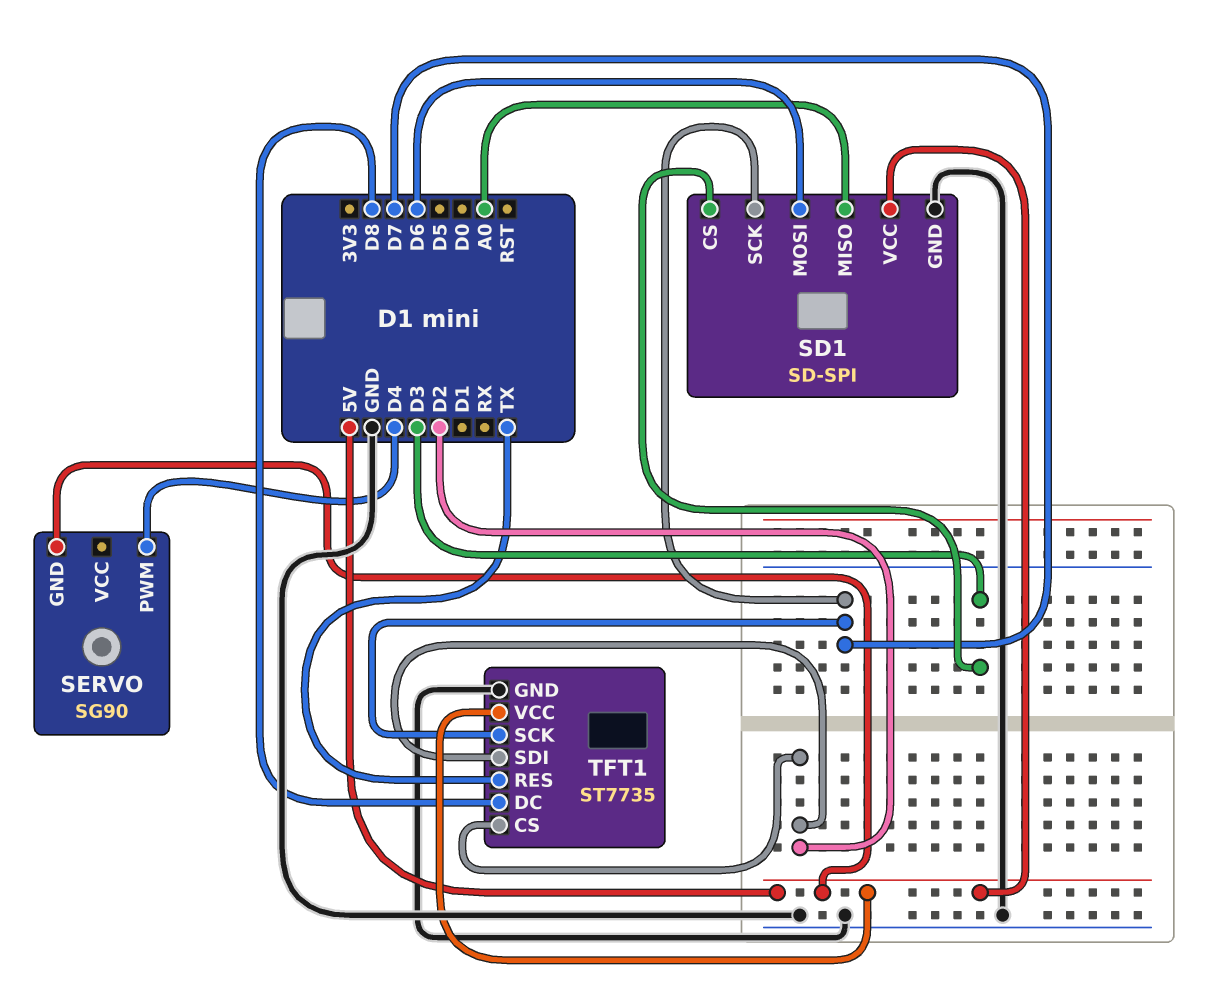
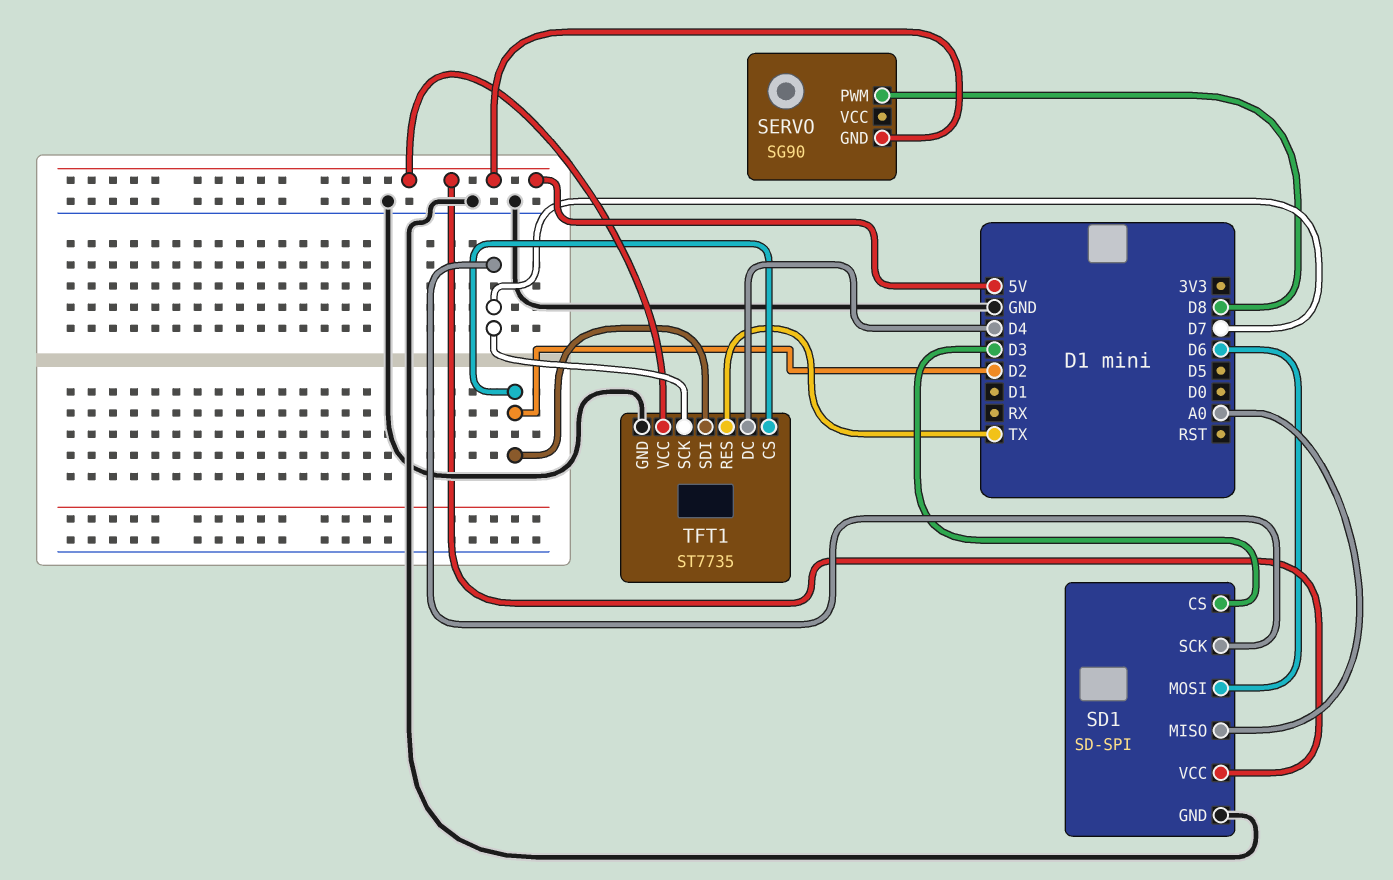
SERVO pin PWM: D4 -> D8
TFT1 pin DC: D8 -> D4

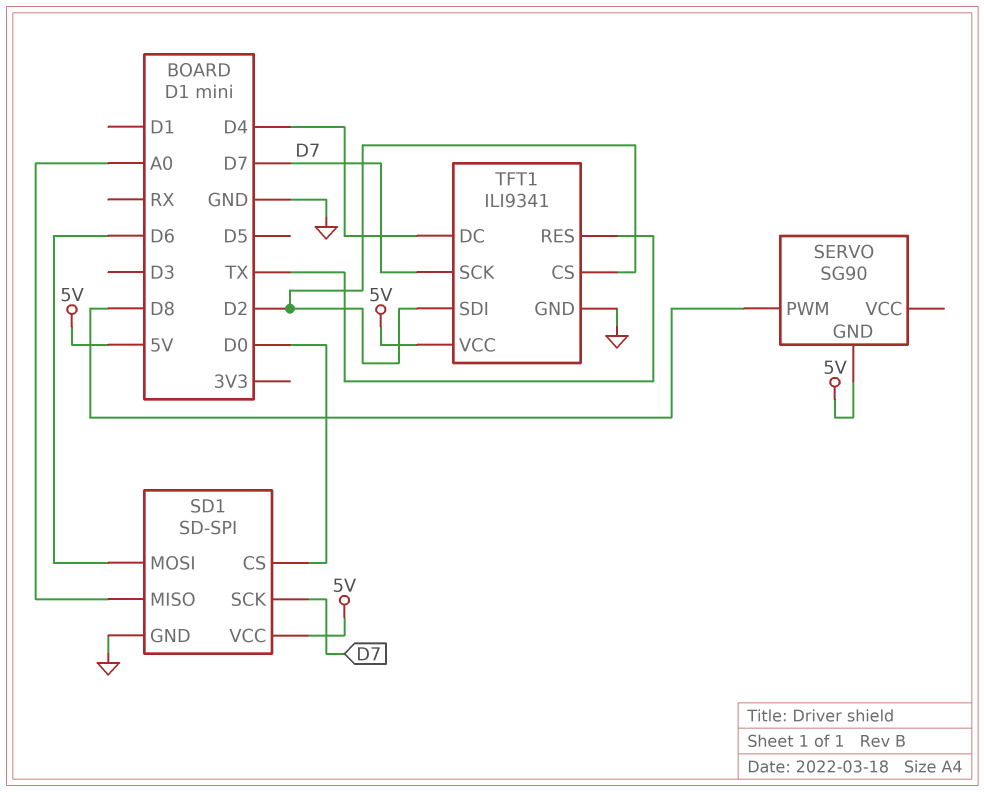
SD1 pin CS: D3 -> D0
TFT1: ST7735 -> ILI9341

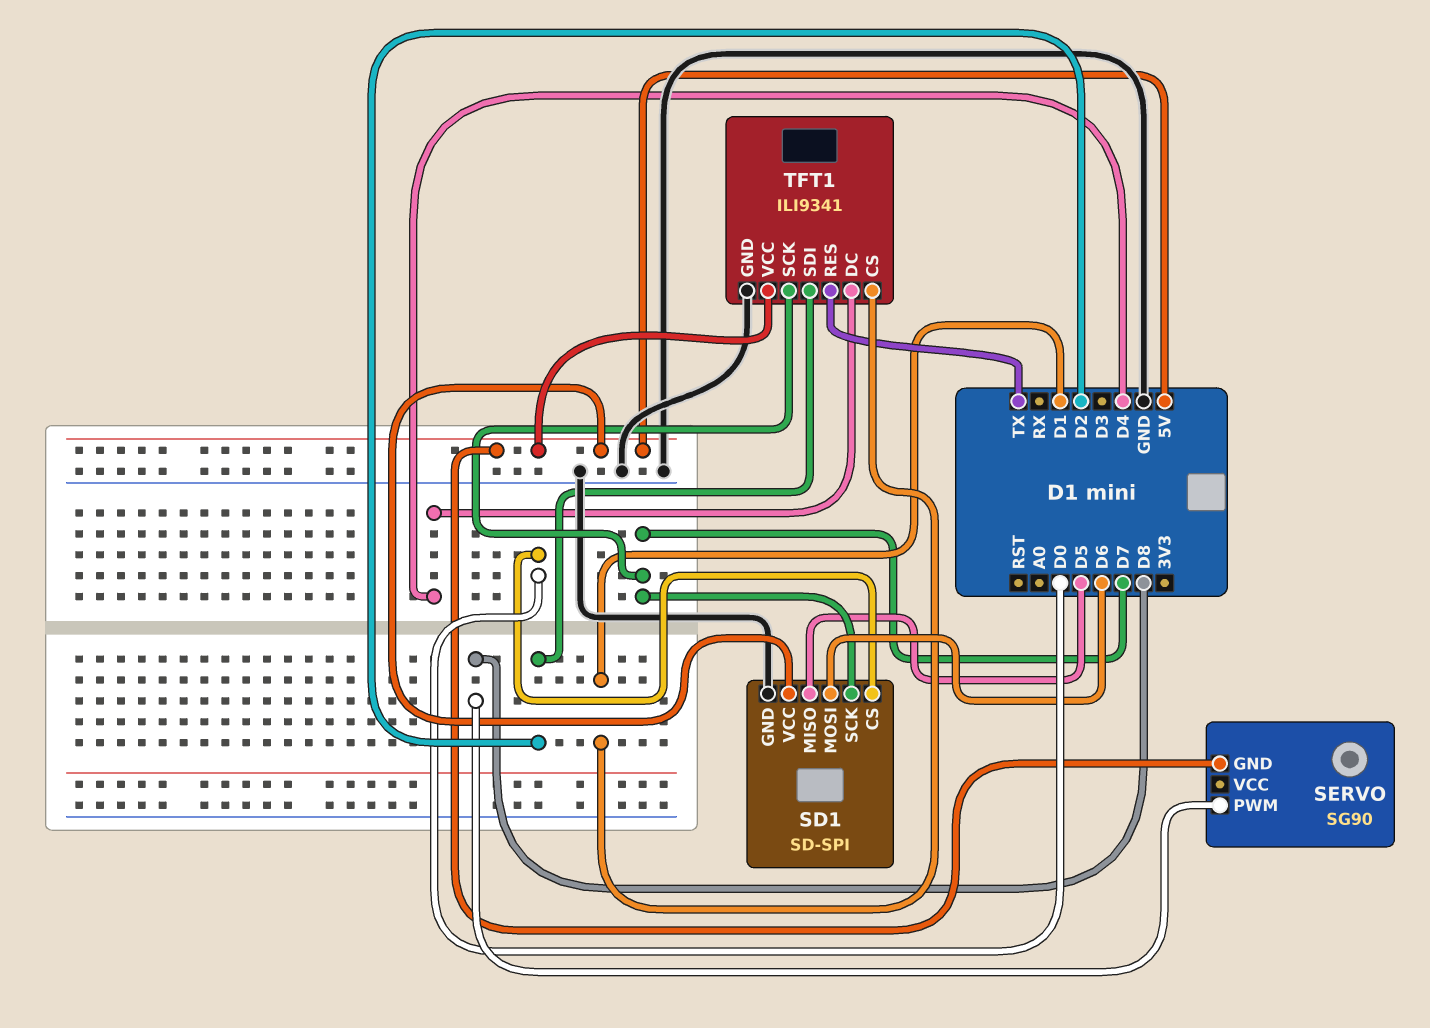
SD1 pin MISO: A0 -> D5
TFT1 pin CS: D2 -> D1

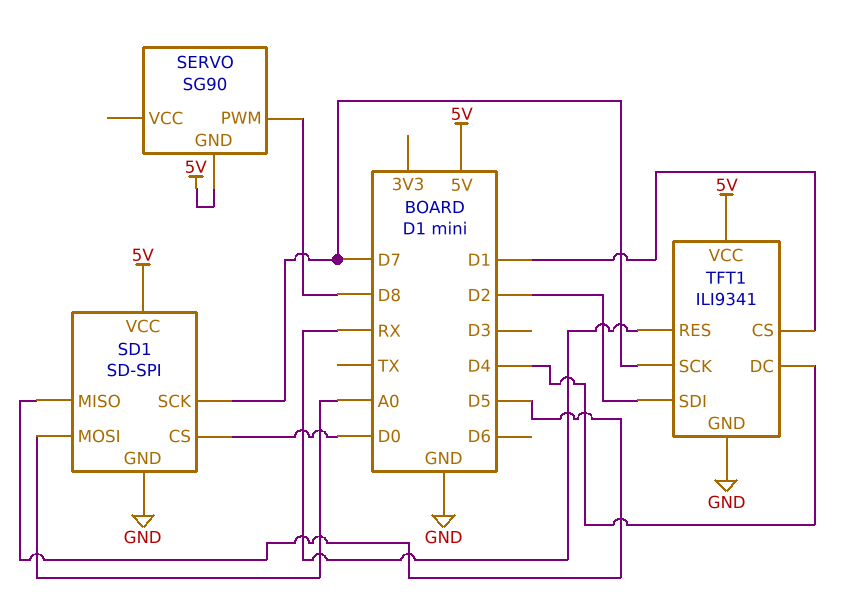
SD1 pin MOSI: D6 -> A0
TFT1 pin RES: TX -> RX

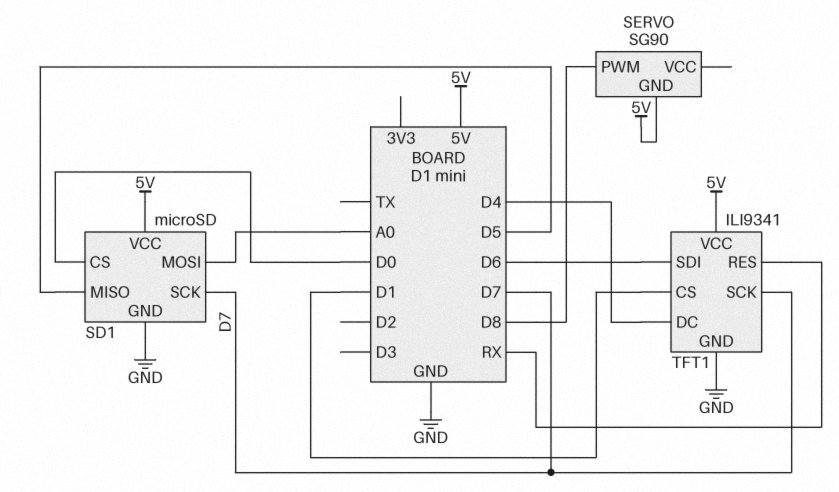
SD1: SD-SPI -> microSD
TFT1 pin SDI: D2 -> D6

